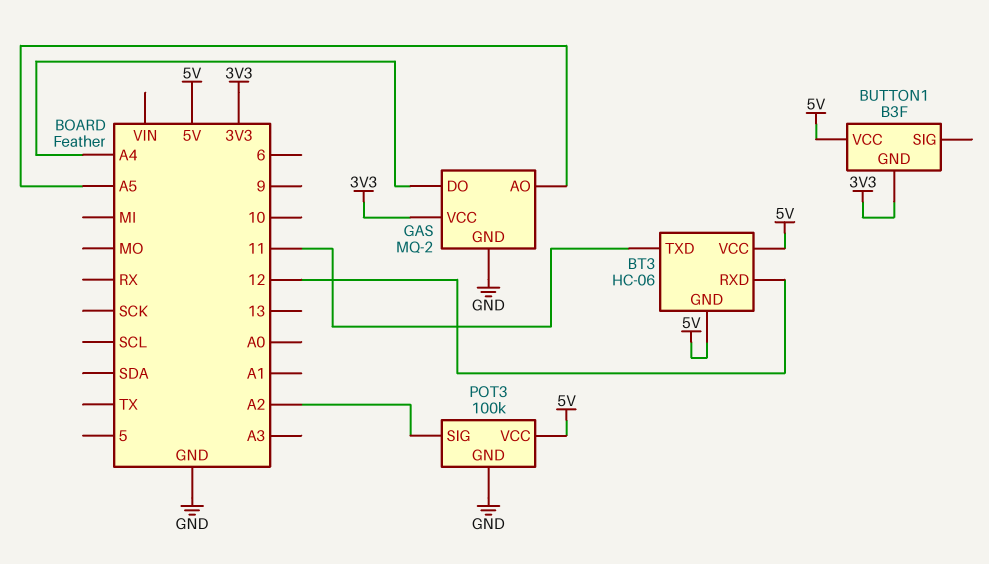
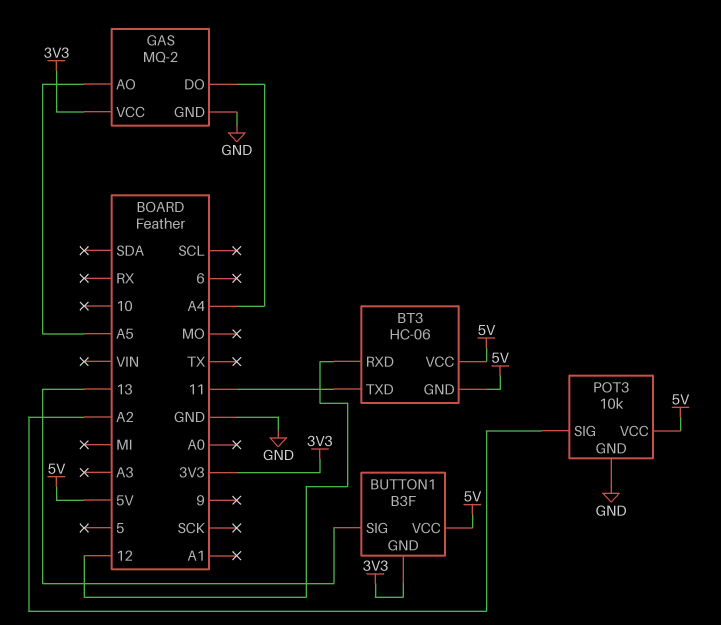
BUTTON1 pin SIG: none -> 13
POT3: 100k -> 10k

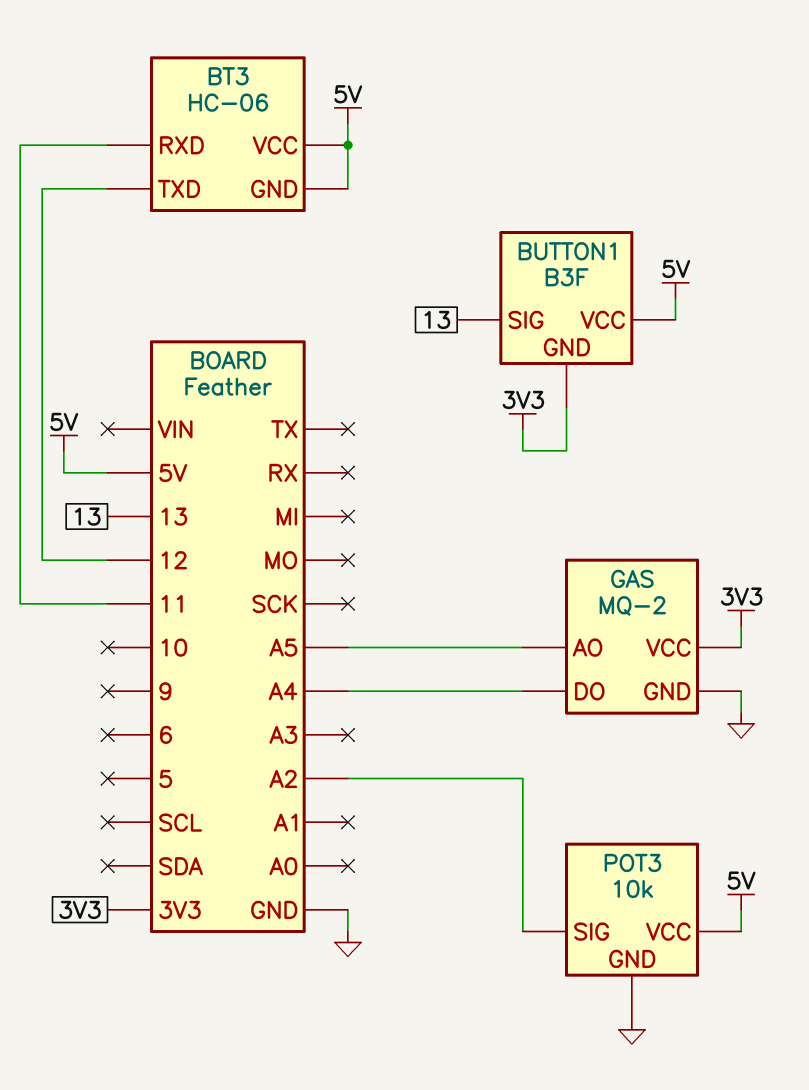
BT3 pin RXD: 12 -> 11
BT3 pin TXD: 11 -> 12

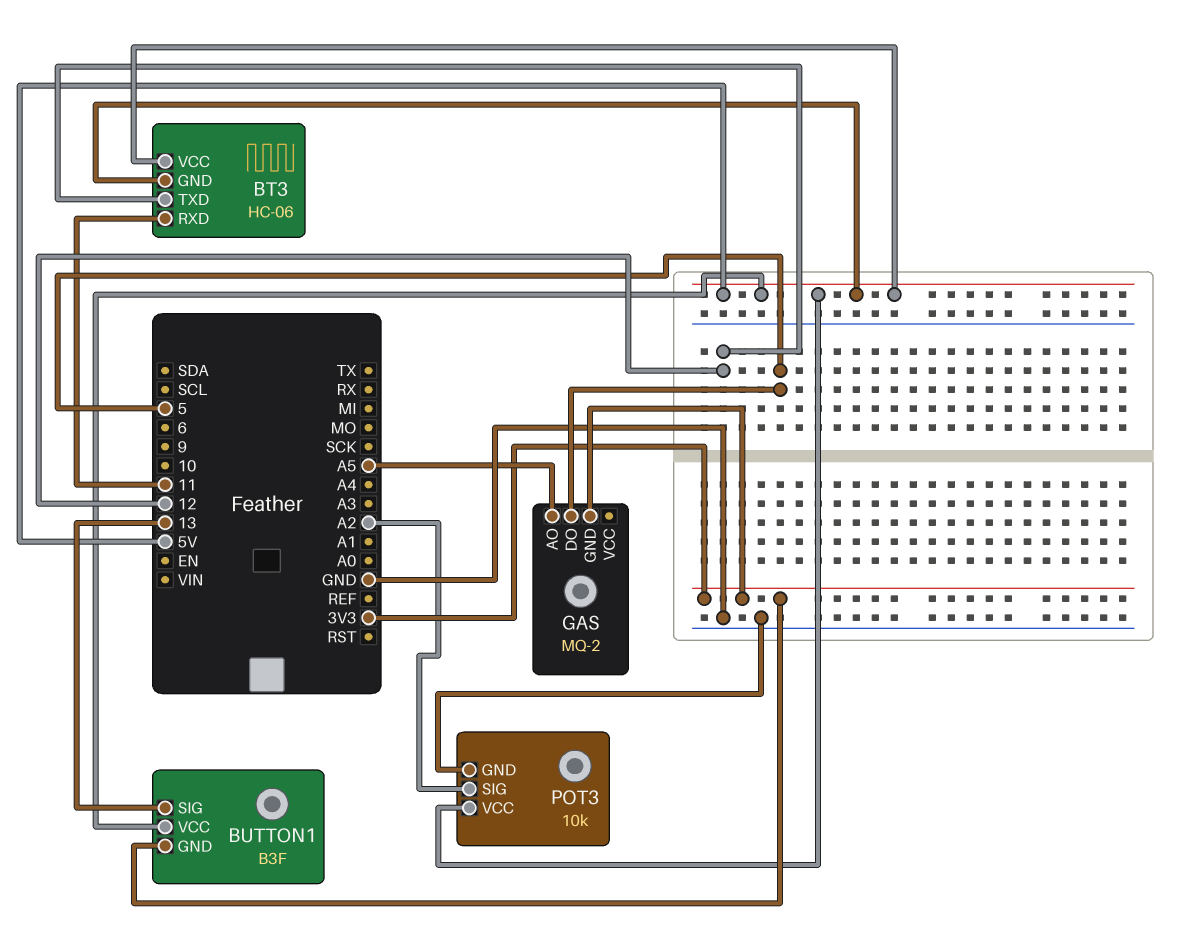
GAS pin DO: A4 -> 5
GAS pin GND: GND -> 3V3
GAS pin VCC: 3V3 -> none

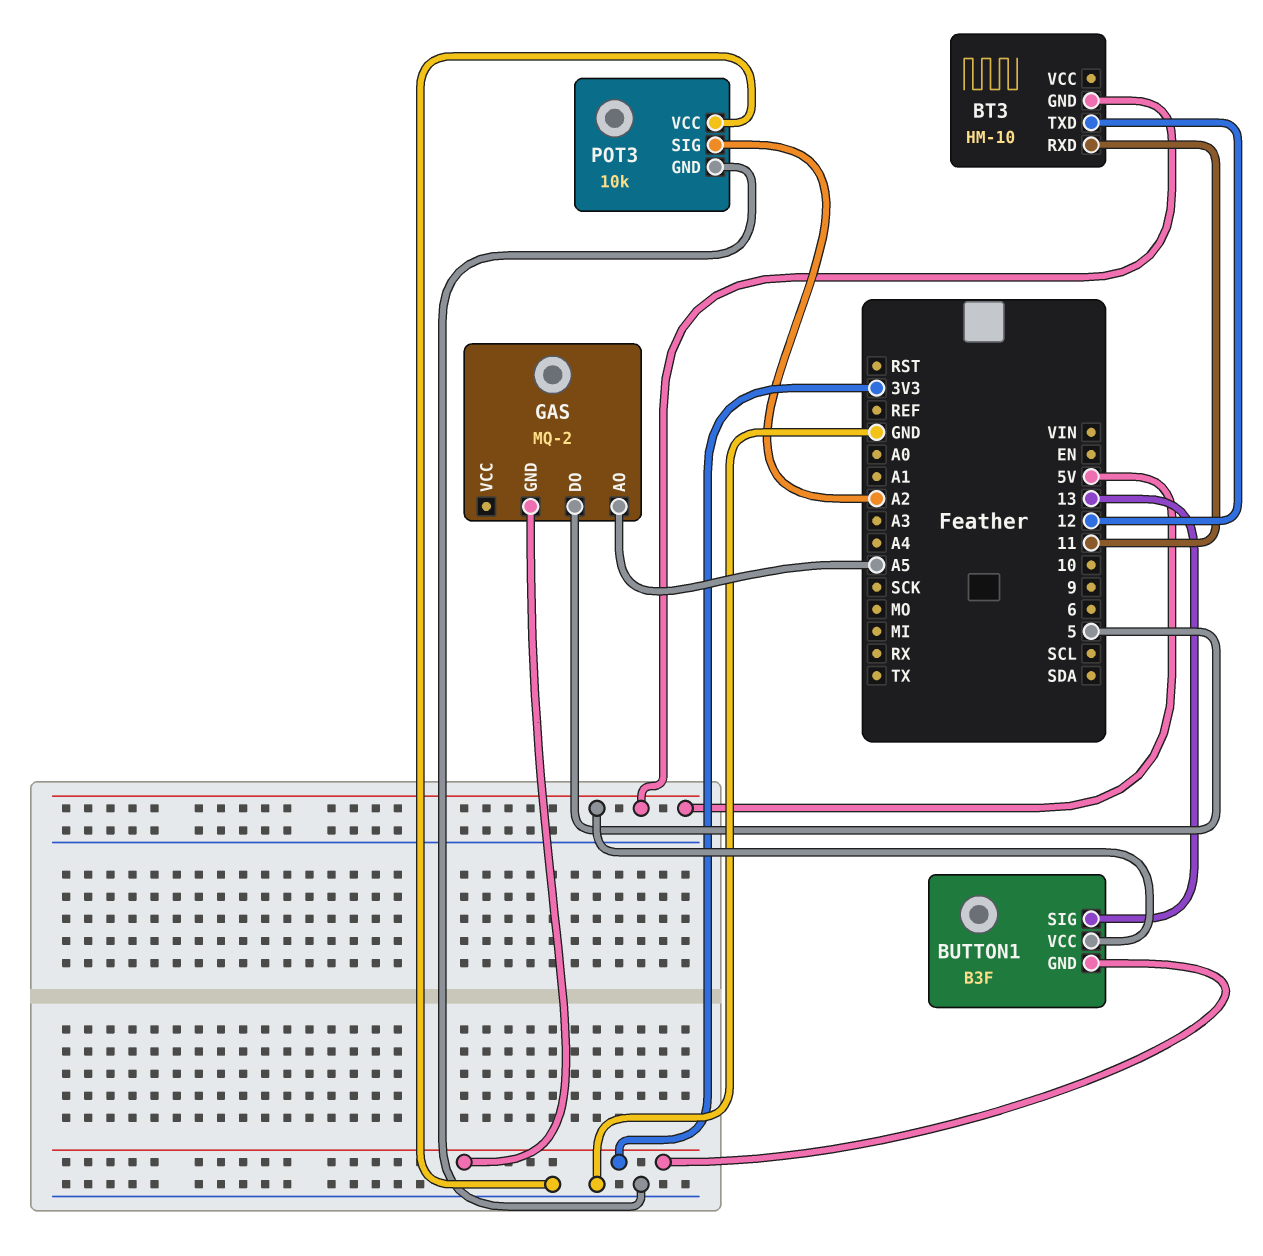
BT3: HC-06 -> HM-10
BT3 pin VCC: 5V -> none
POT3 pin VCC: 5V -> GND

